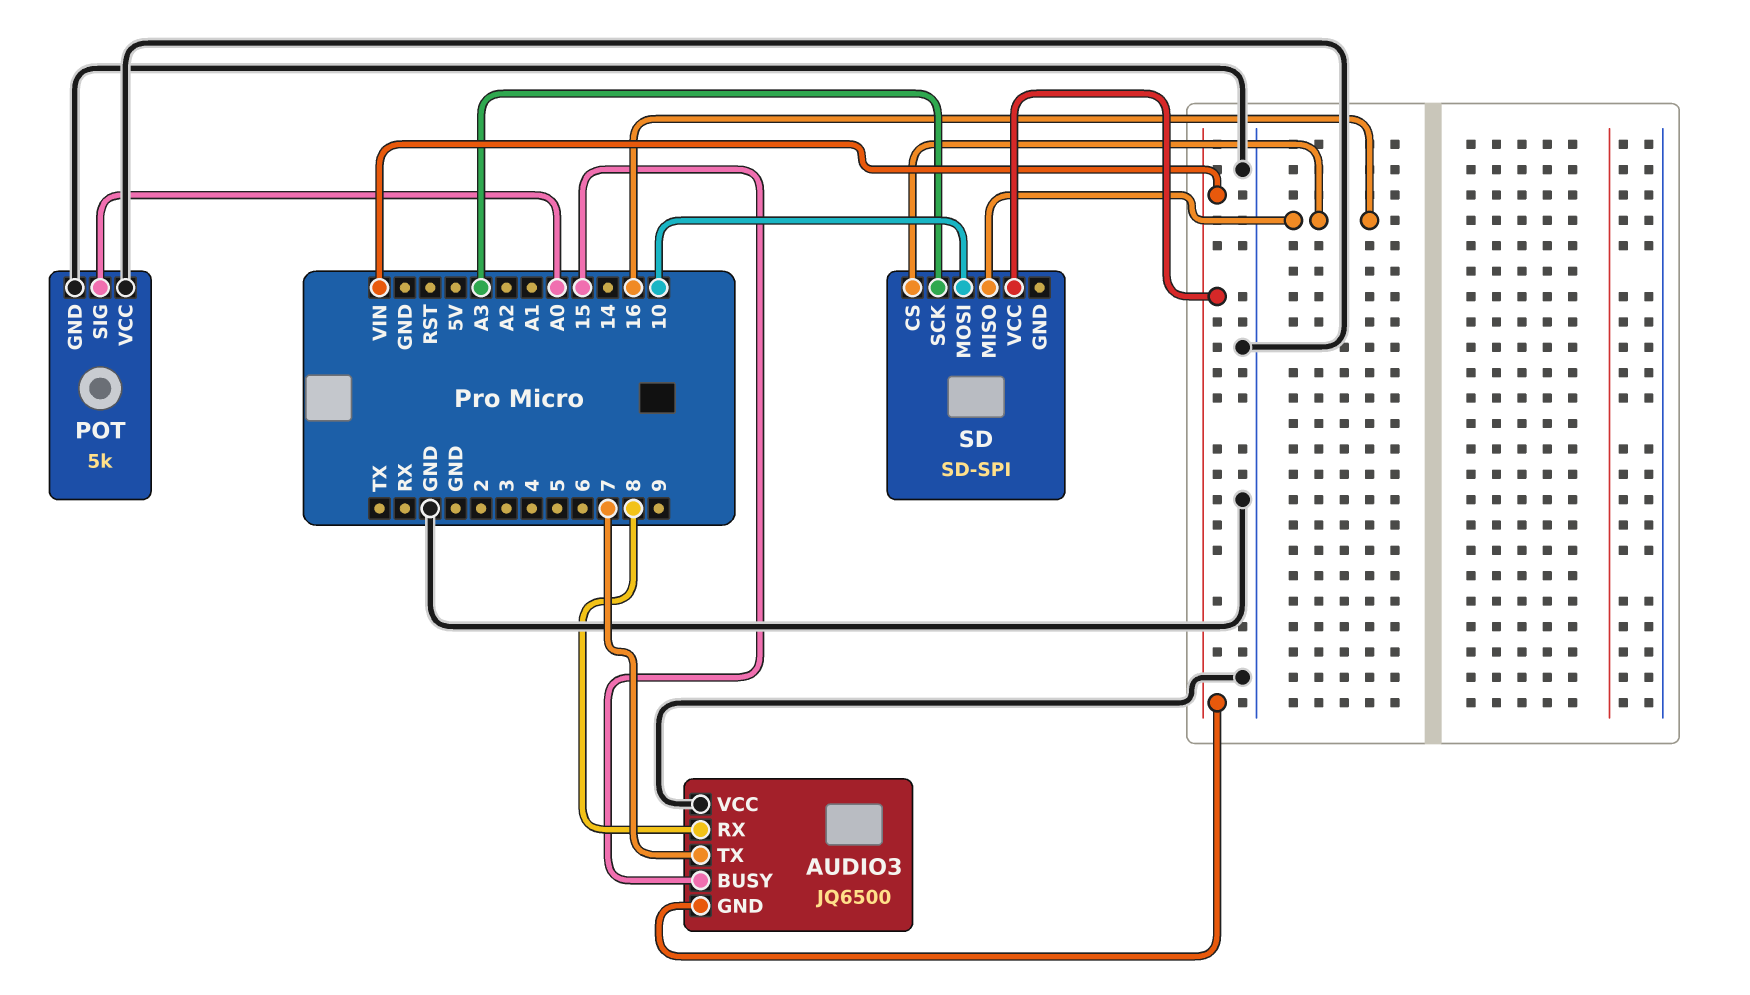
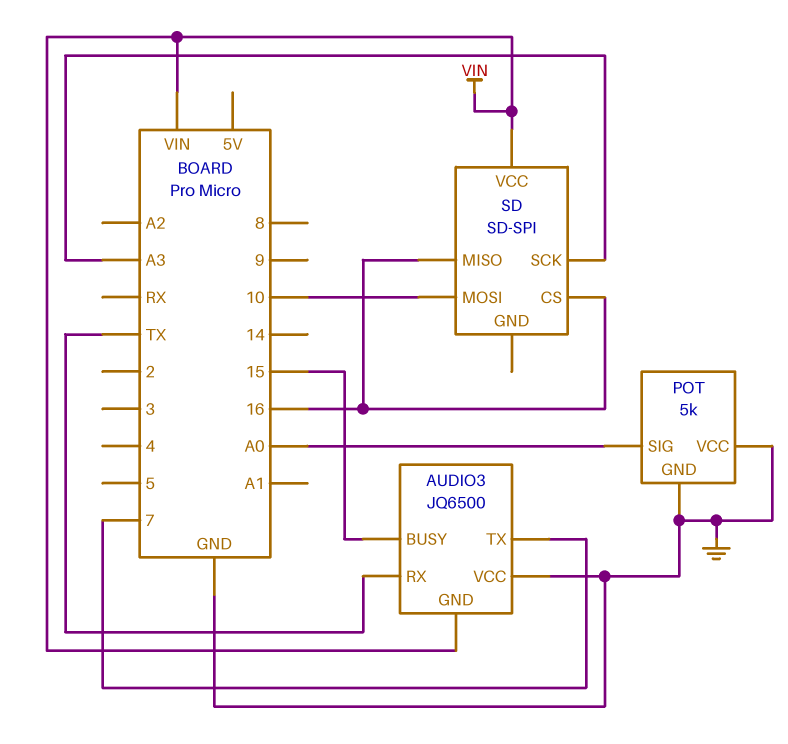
AUDIO3 pin RX: 8 -> TX

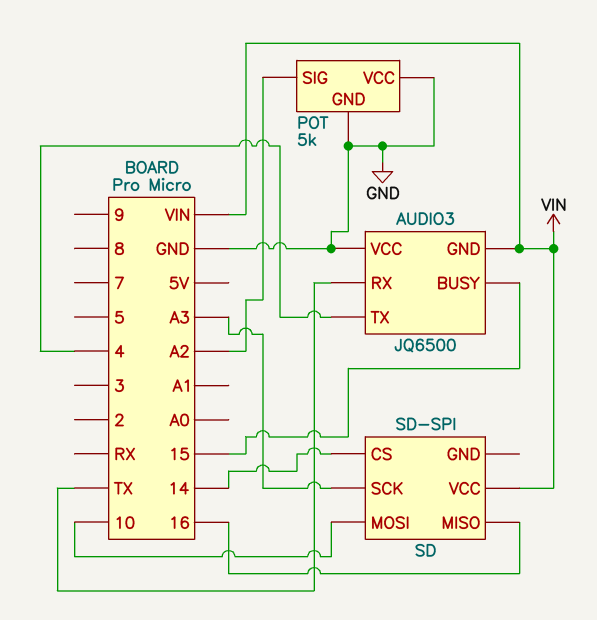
AUDIO3 pin TX: 7 -> 4
POT pin SIG: A0 -> A2
SD pin CS: 16 -> 14

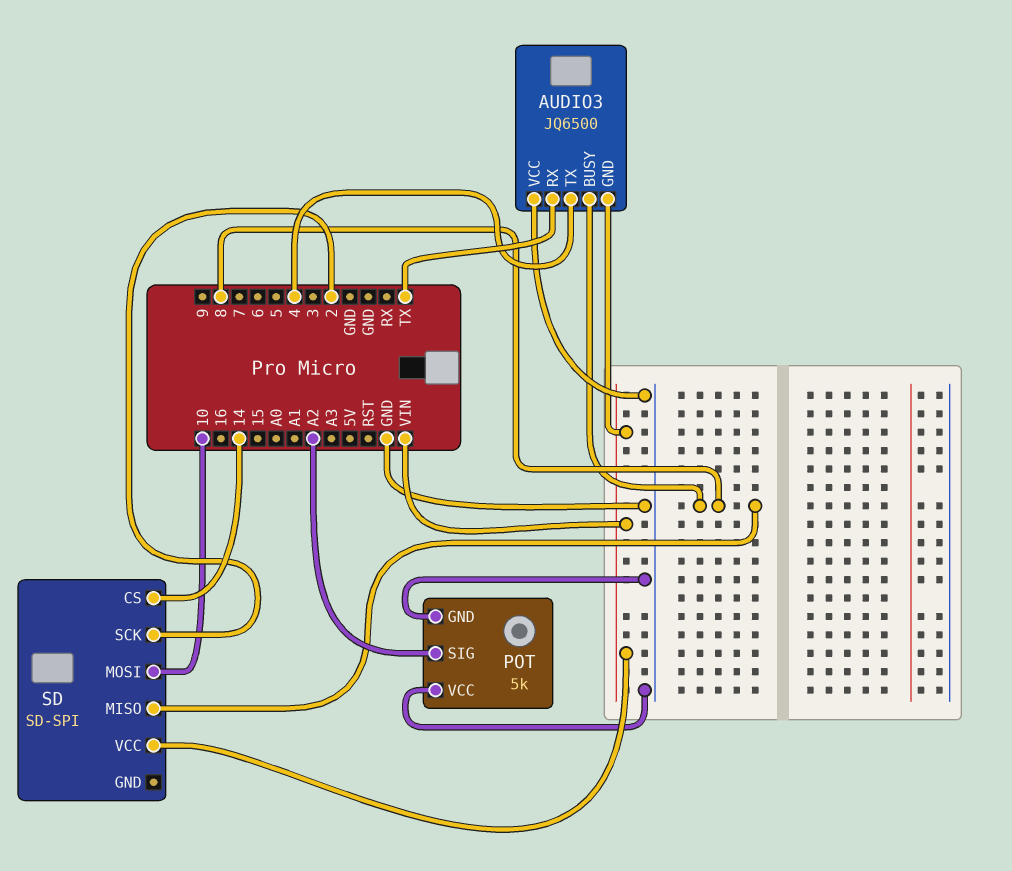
AUDIO3 pin BUSY: 15 -> 8
SD pin MISO: 16 -> 8
SD pin SCK: A3 -> 2

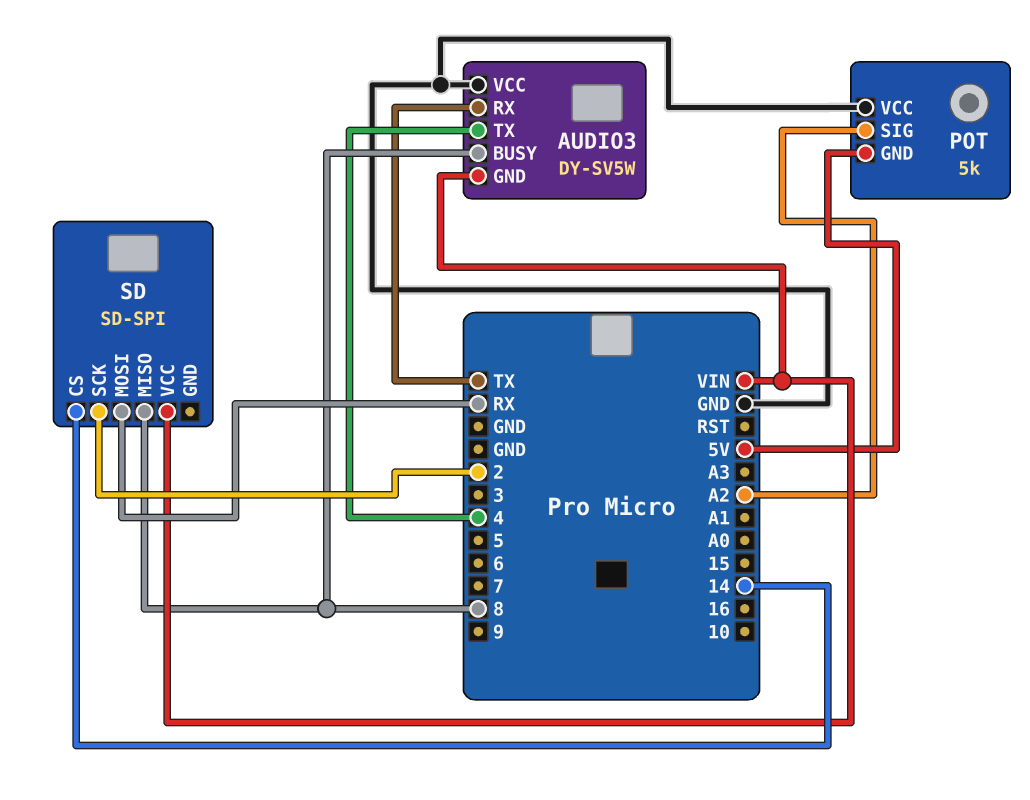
AUDIO3: JQ6500 -> DY-SV5W
POT pin GND: GND -> 5V
SD pin MOSI: 10 -> RX

